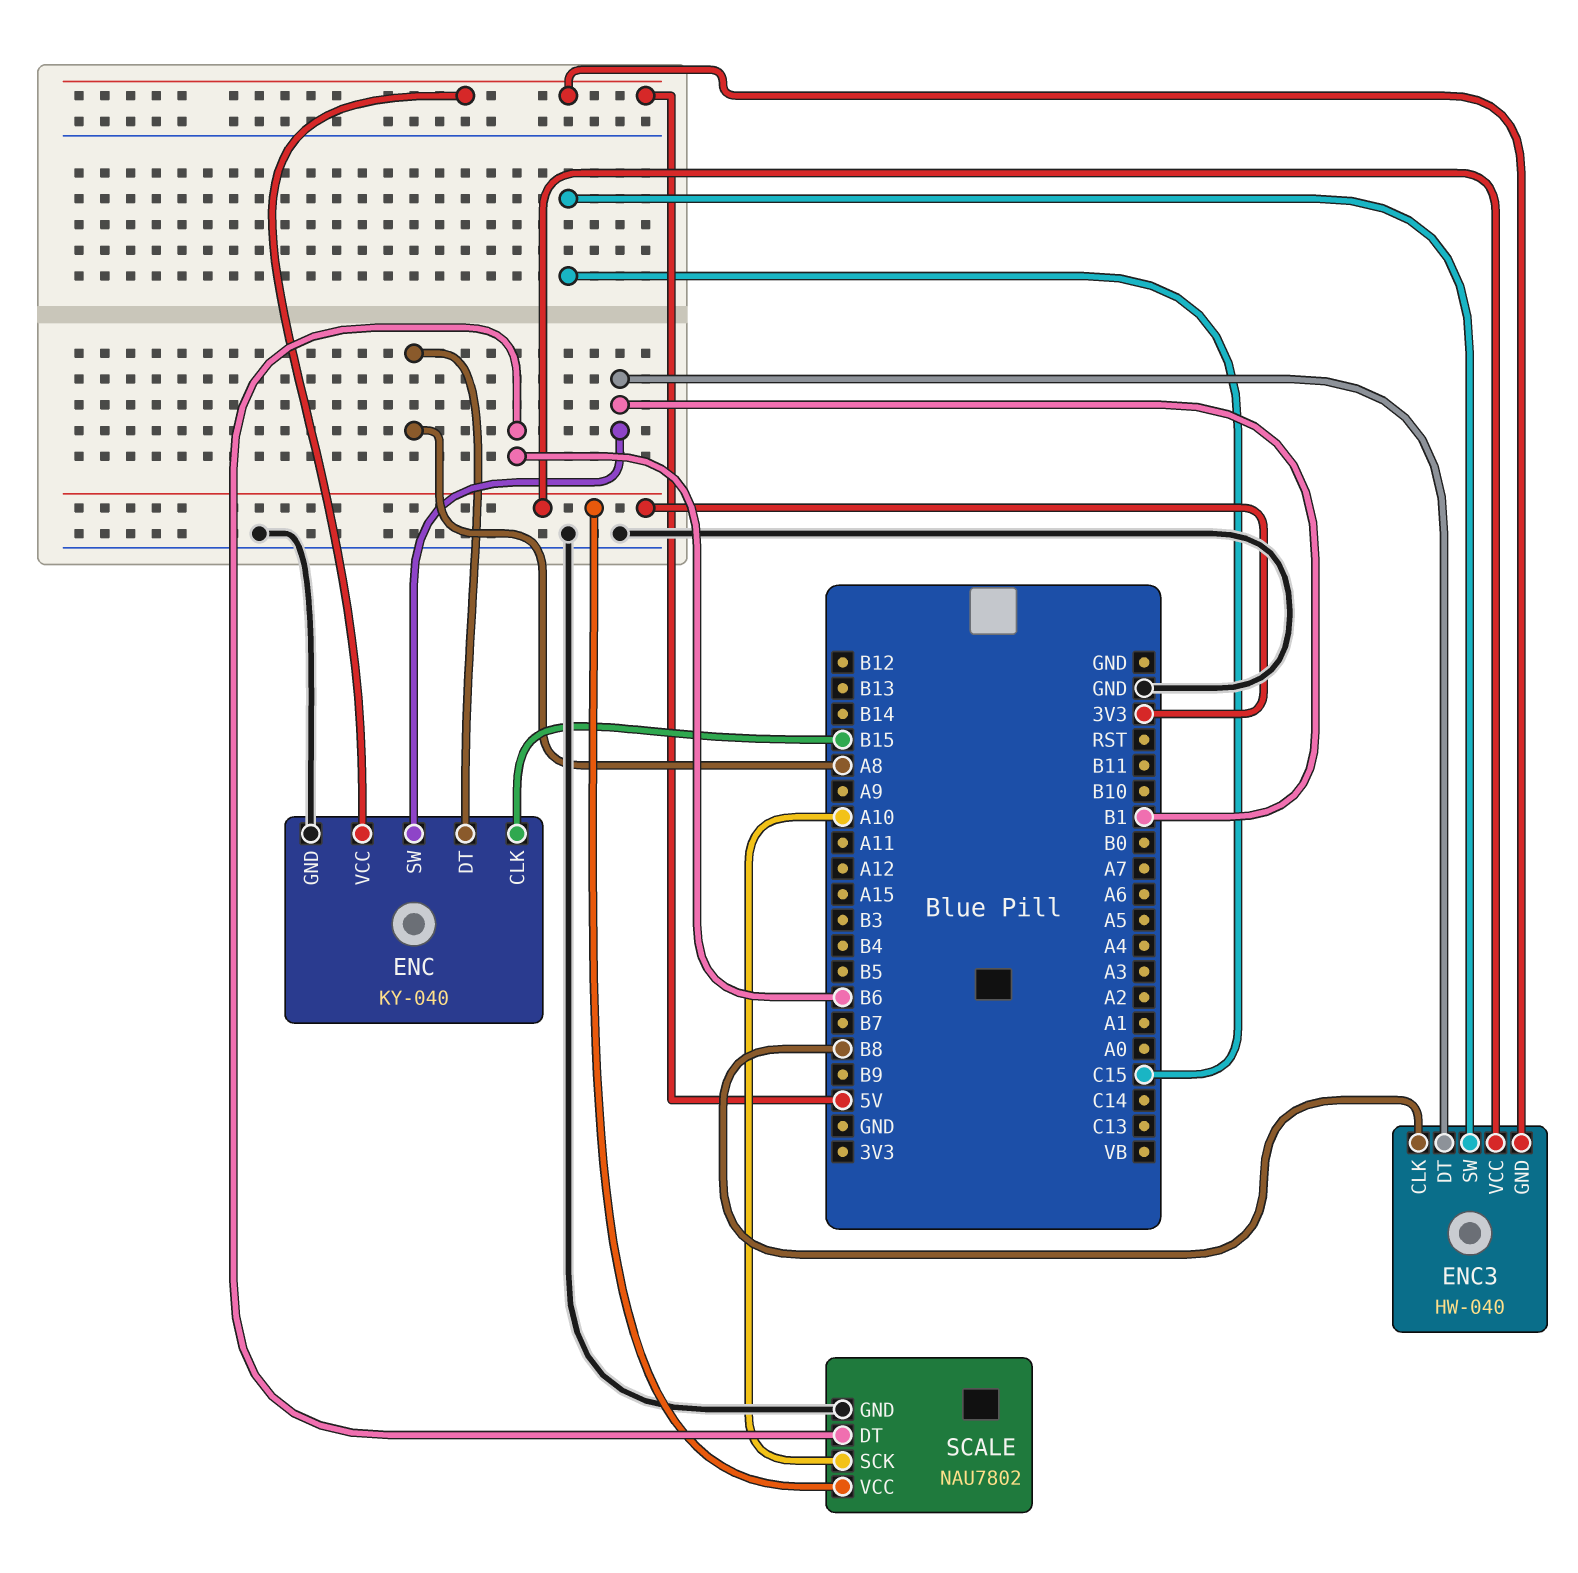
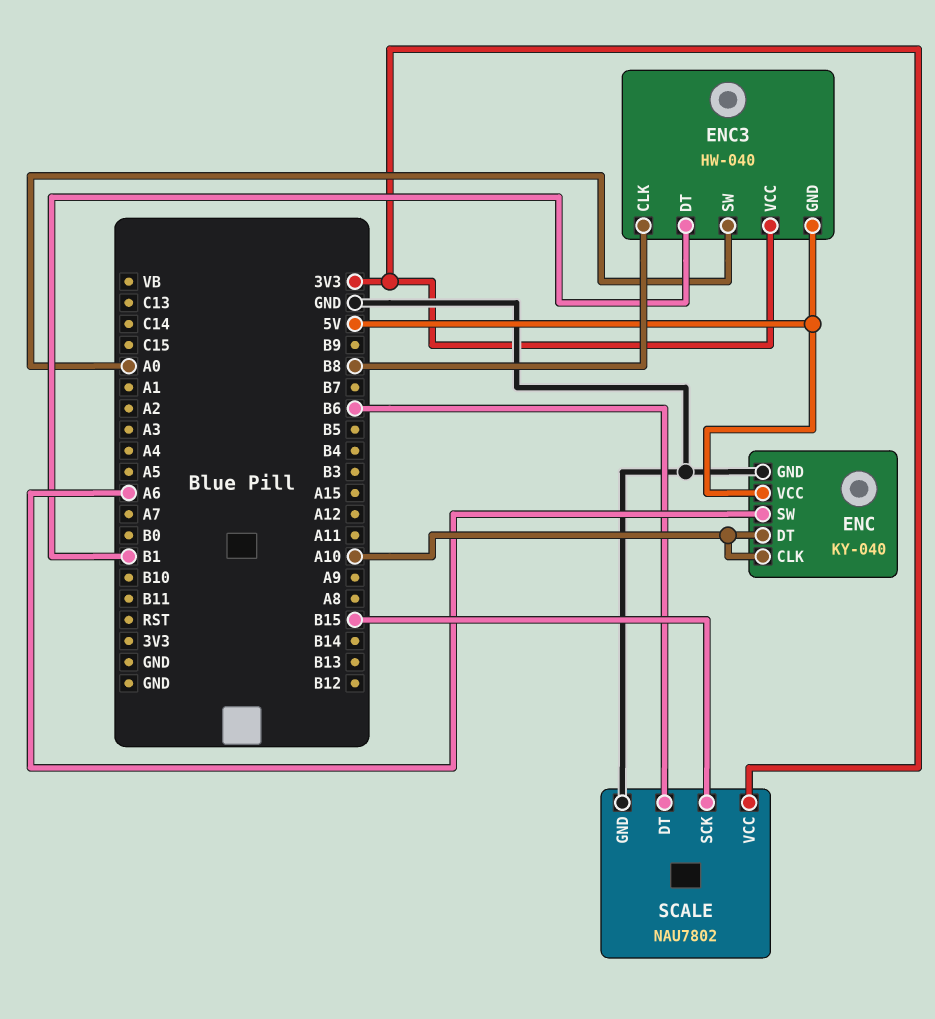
ENC pin CLK: B15 -> A10
ENC pin DT: A8 -> A10
ENC pin SW: B1 -> A6
ENC3 pin SW: C15 -> A0
SCALE pin SCK: A10 -> B15

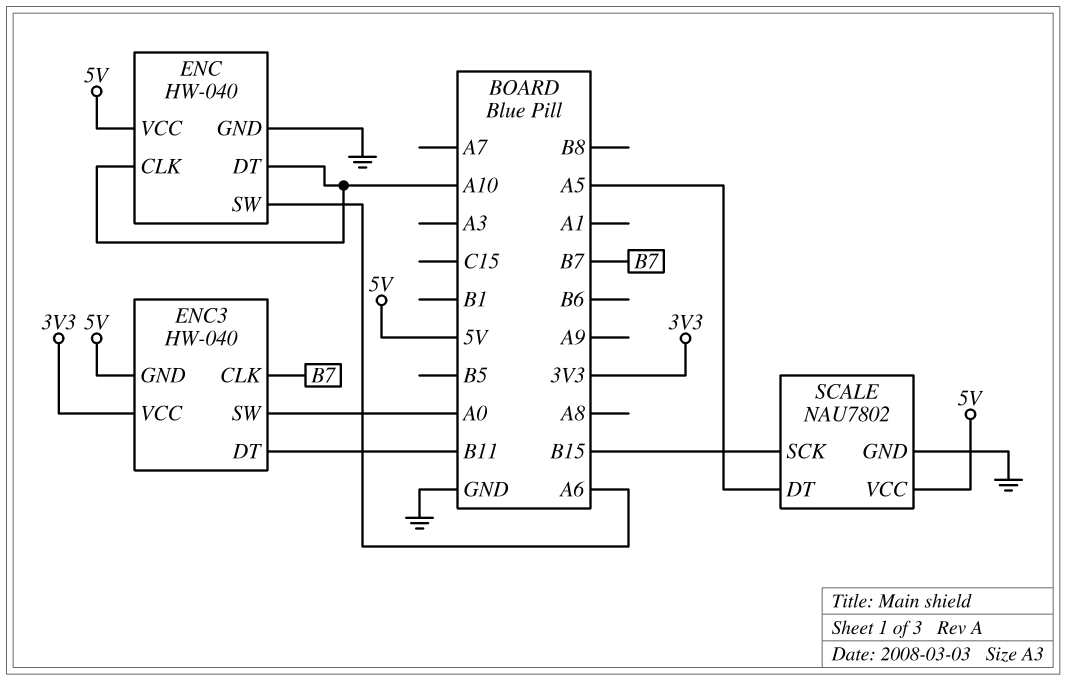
ENC: KY-040 -> HW-040
ENC3 pin CLK: B8 -> B7
ENC3 pin DT: B1 -> B11
SCALE pin DT: B6 -> A5
SCALE pin VCC: 3V3 -> 5V

